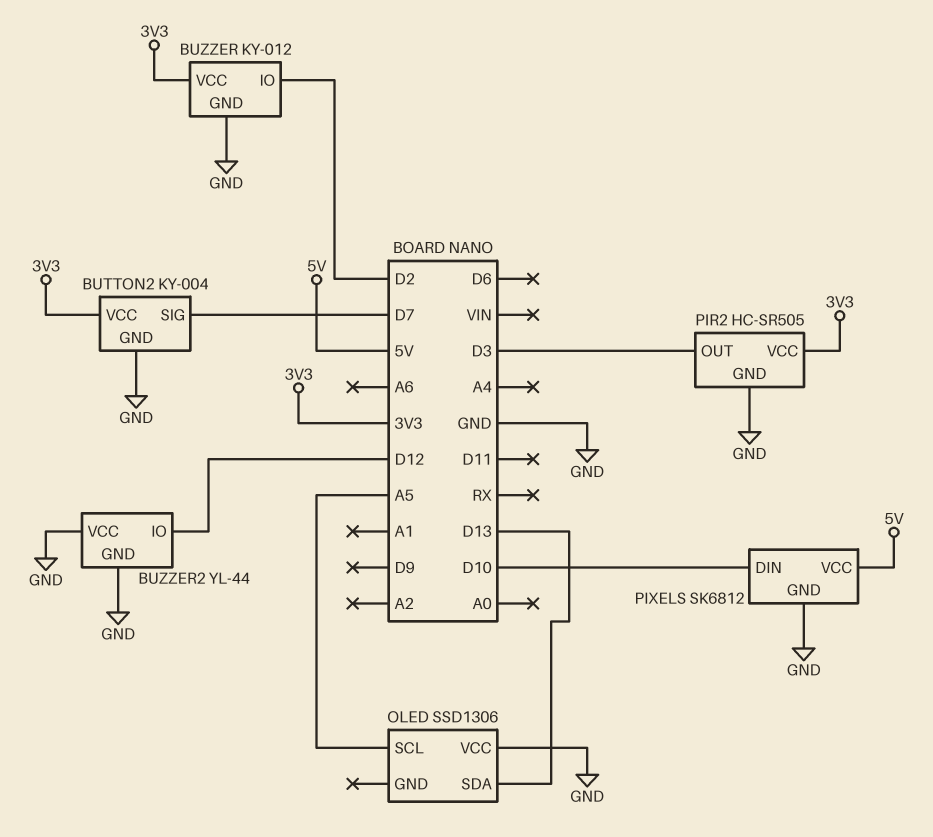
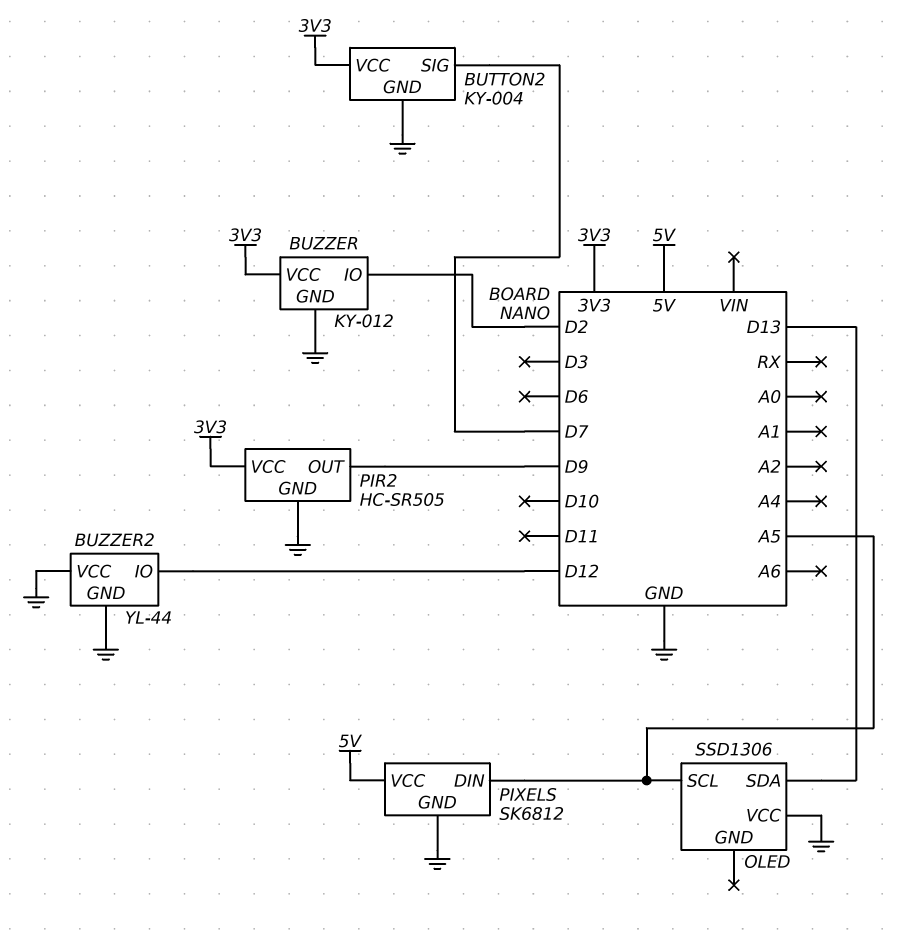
PIR2 pin OUT: D3 -> D9
PIXELS pin DIN: D10 -> A5

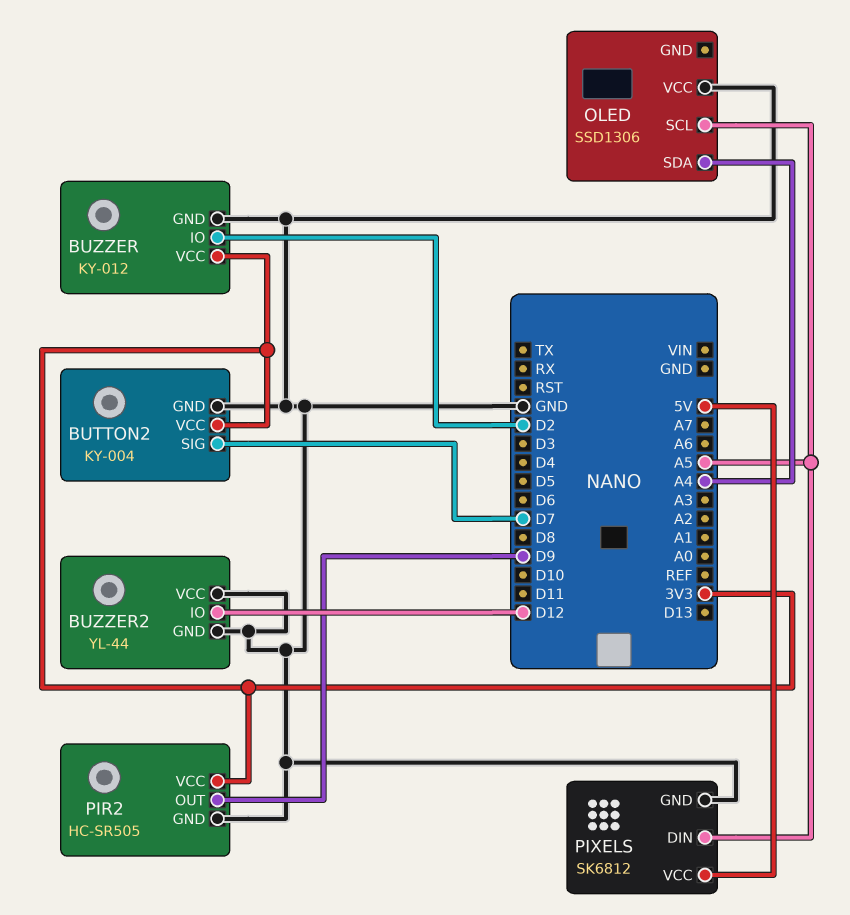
OLED pin SDA: D13 -> A4

